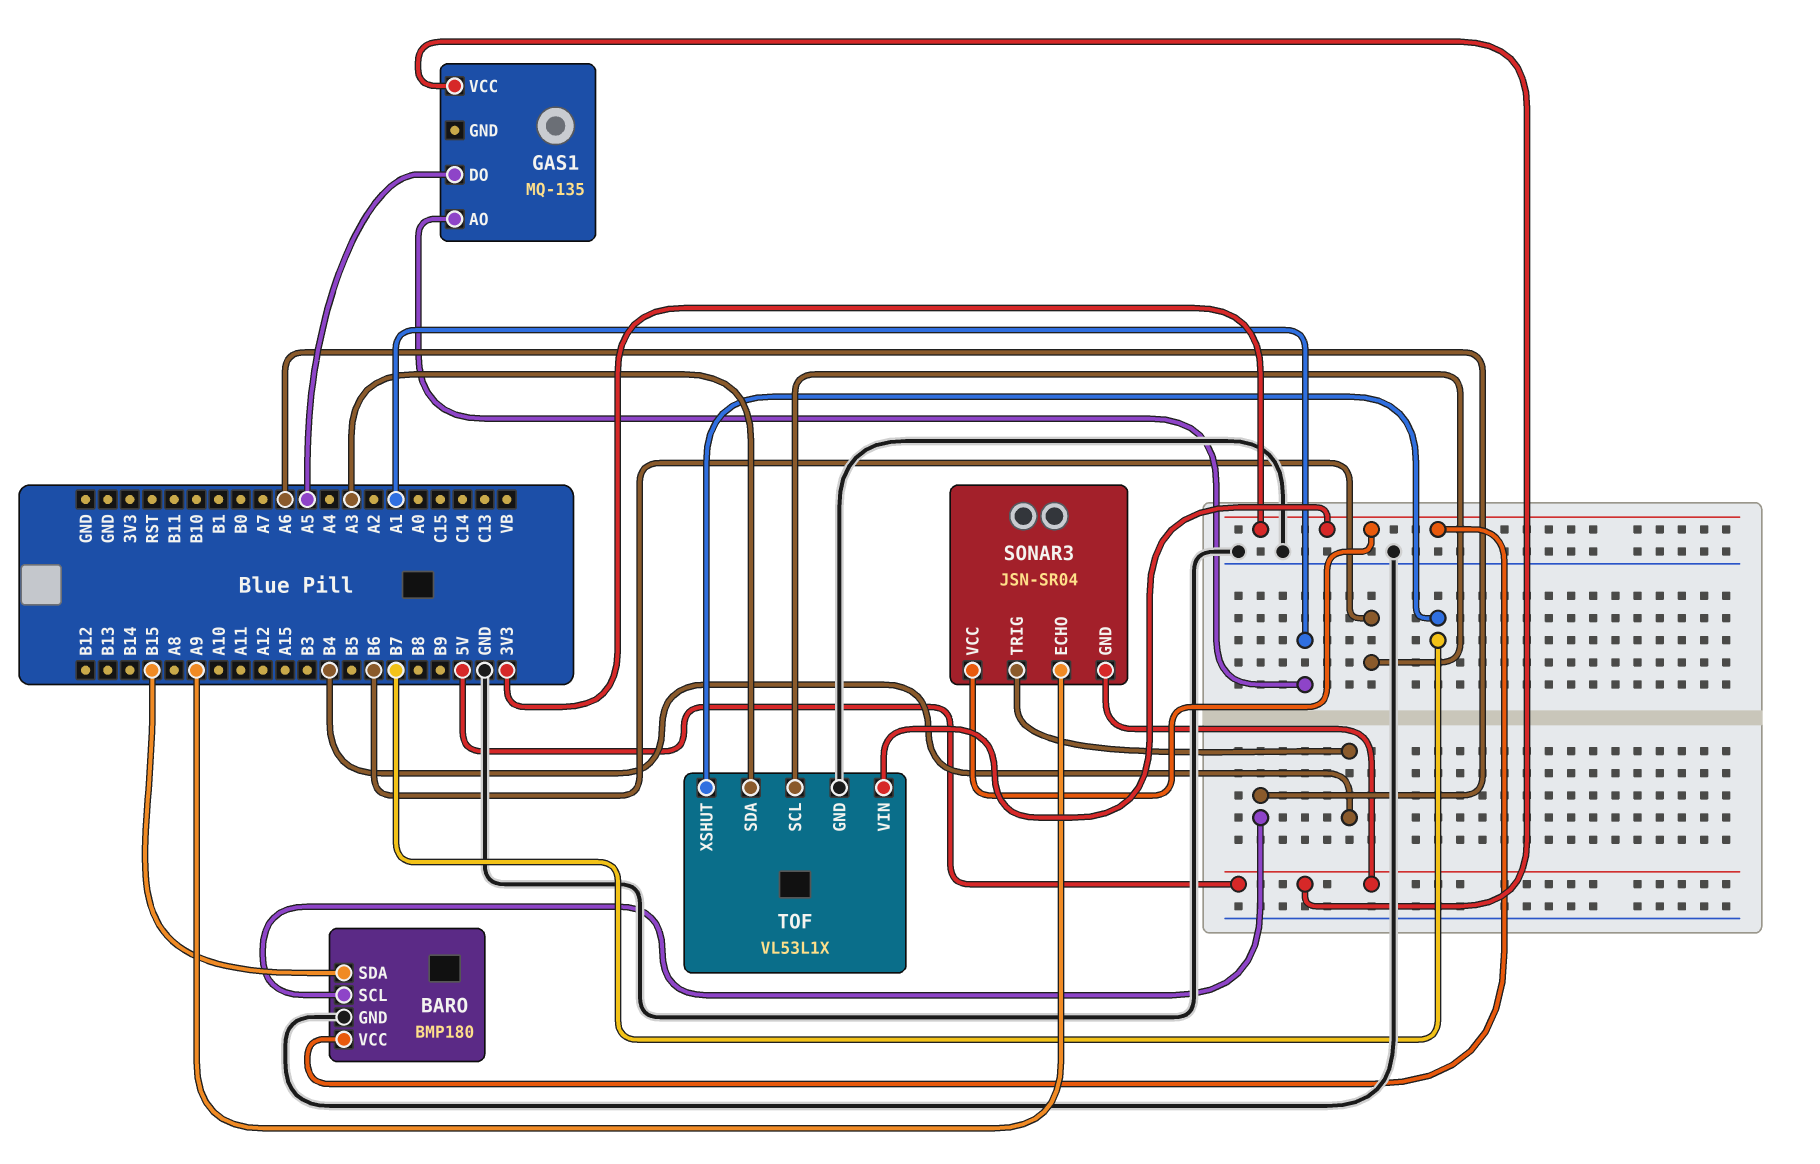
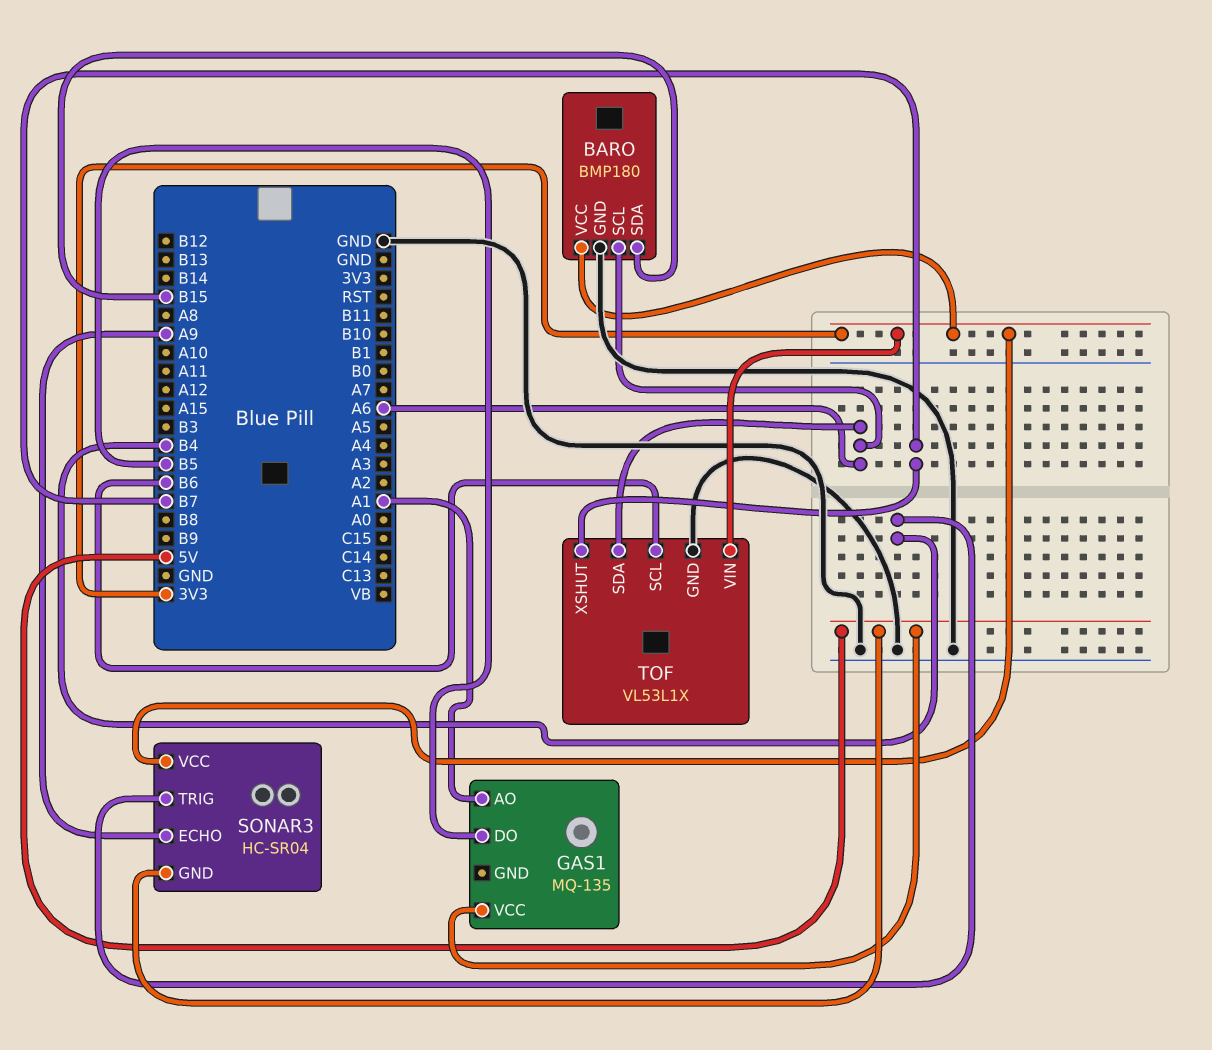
GAS1 pin DO: A5 -> B5
SONAR3: JSN-SR04 -> HC-SR04
TOF pin SDA: A3 -> A6

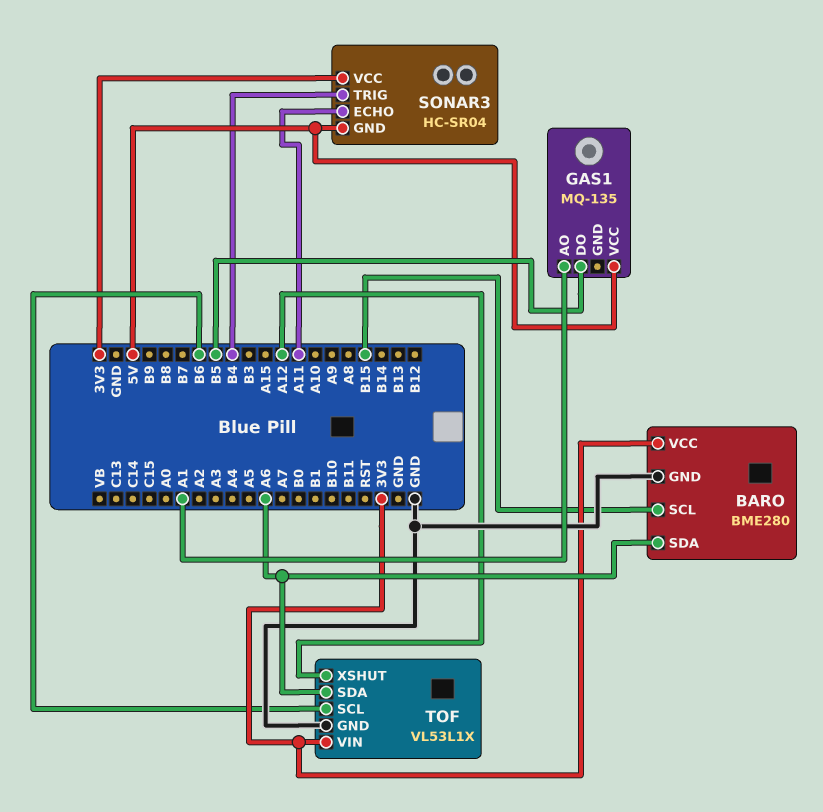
BARO: BMP180 -> BME280
BARO pin SCL: A6 -> B15
BARO pin SDA: B15 -> A6
SONAR3 pin ECHO: A9 -> A11
TOF pin XSHUT: B7 -> A12

